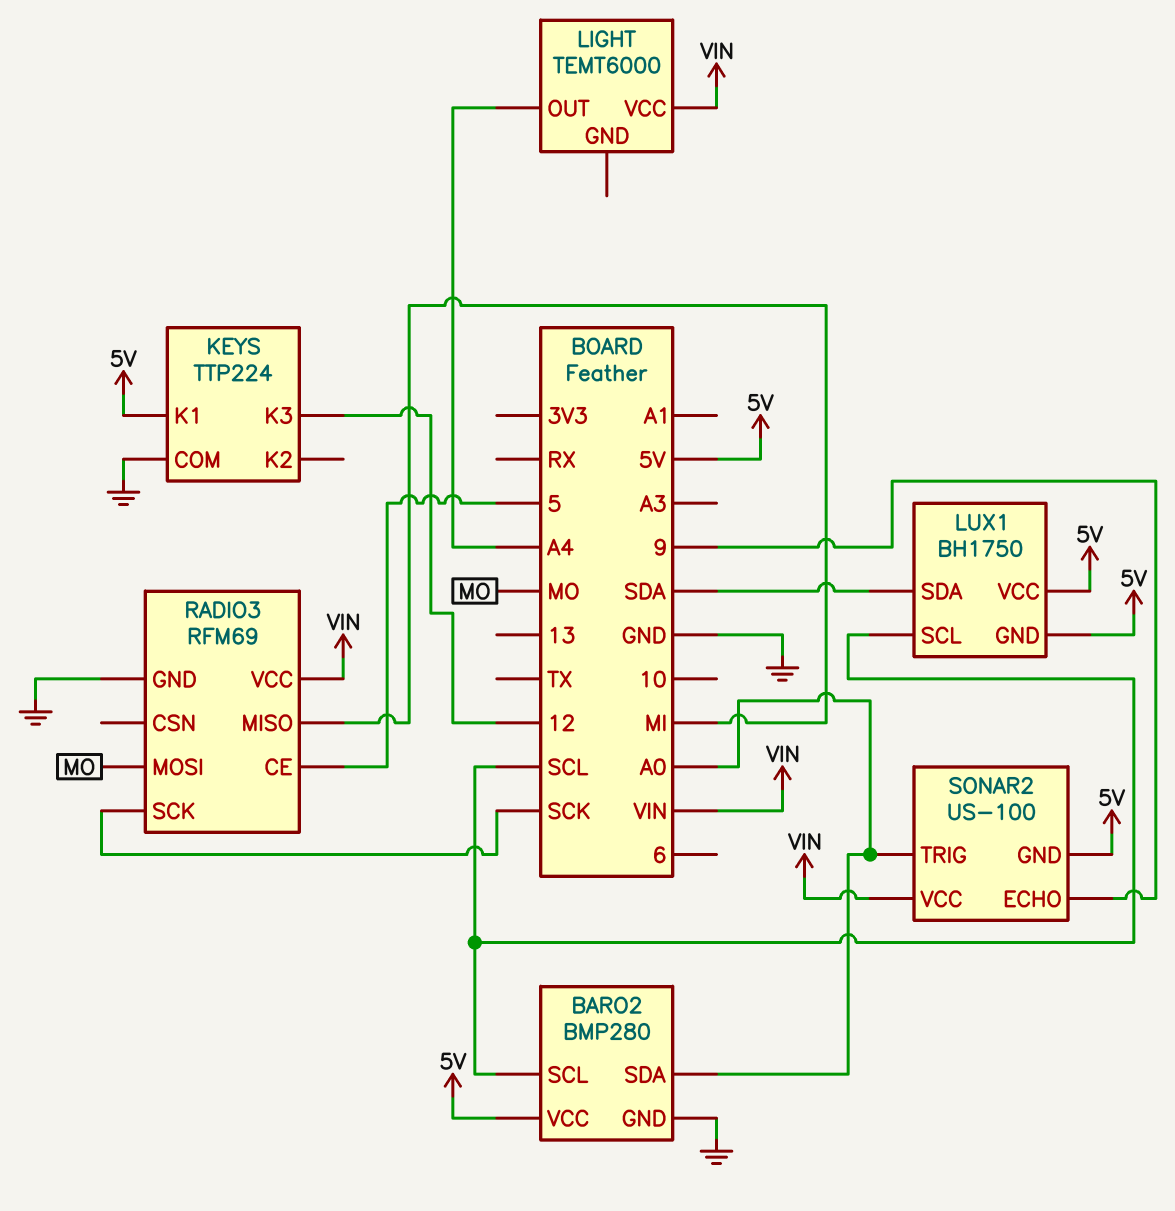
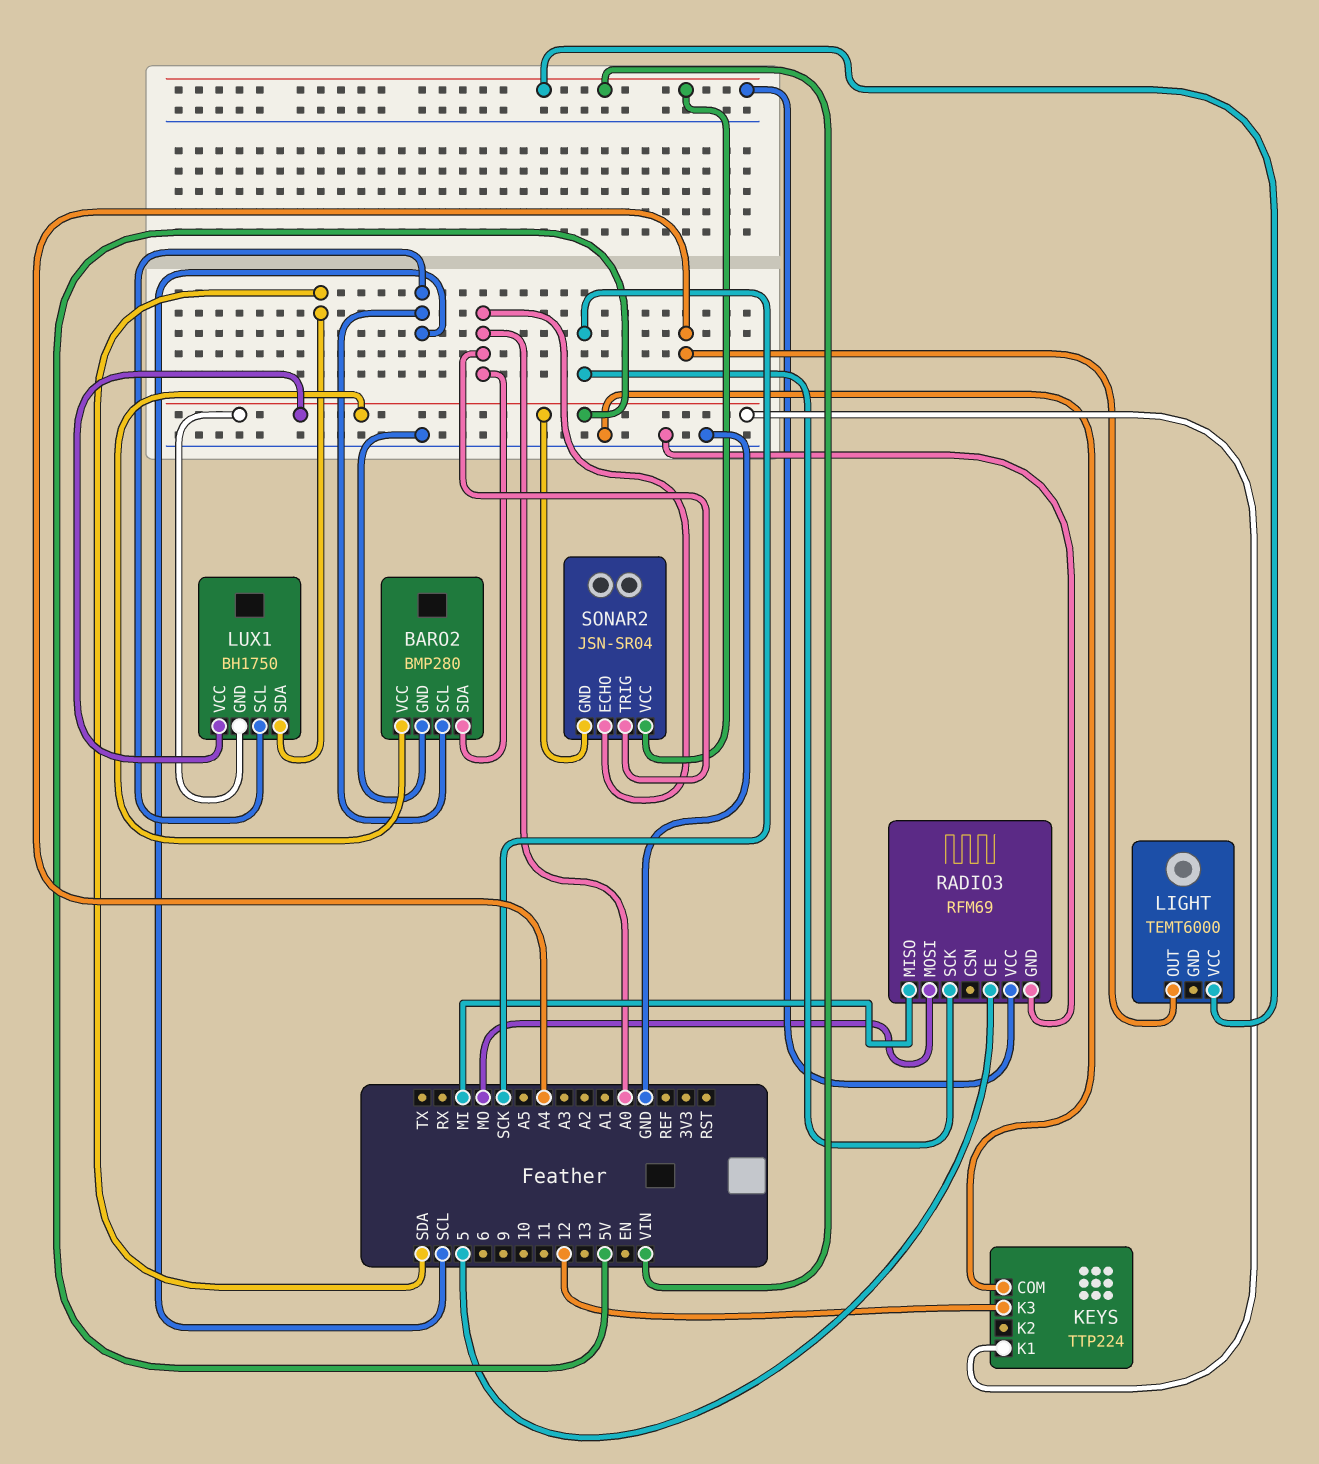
SONAR2: US-100 -> JSN-SR04
SONAR2 pin ECHO: 9 -> A0

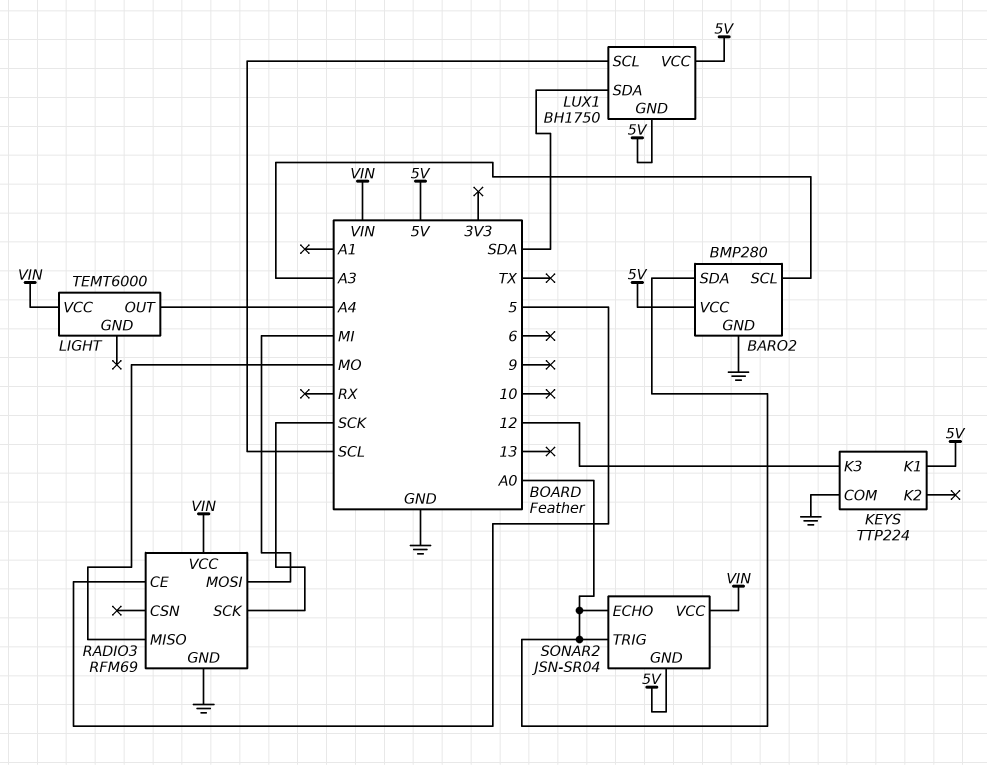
BARO2 pin SCL: SCL -> A3
RADIO3 pin MISO: MI -> MO
RADIO3 pin MOSI: MO -> MI

